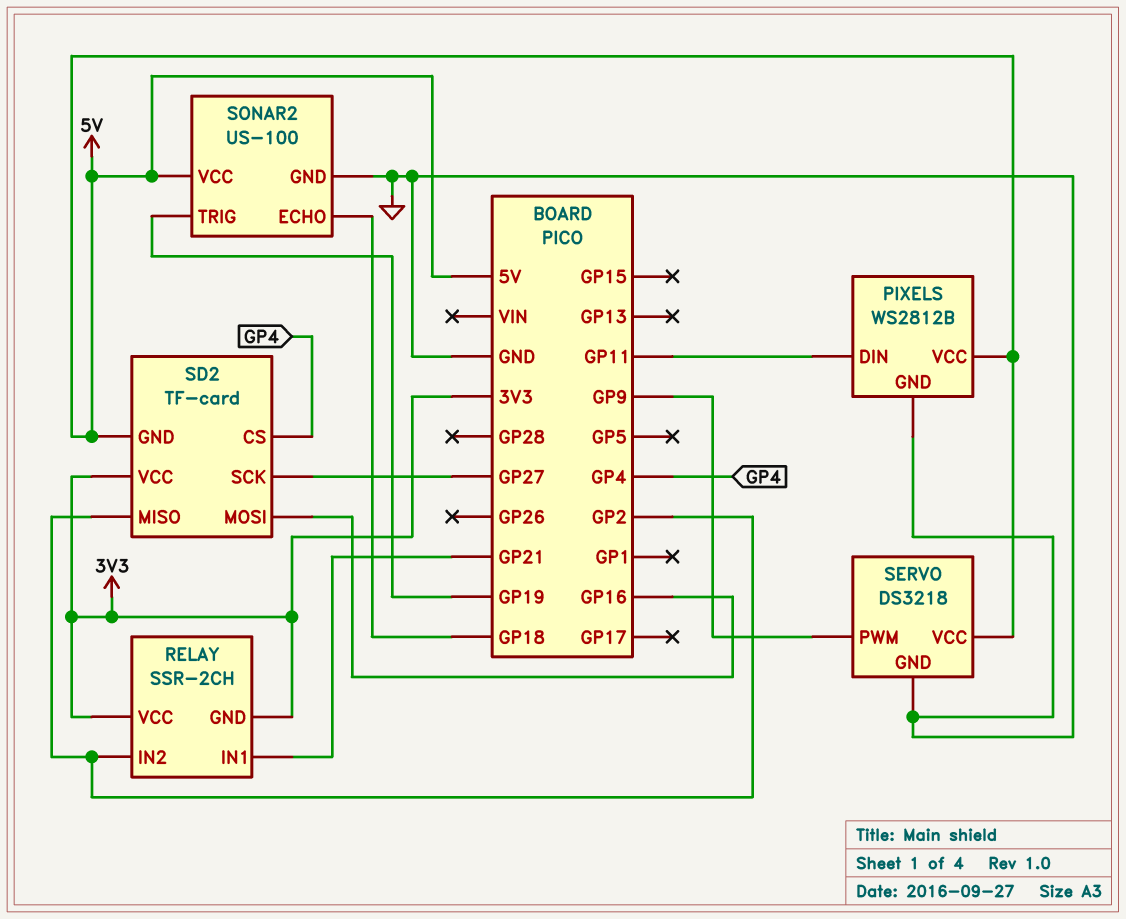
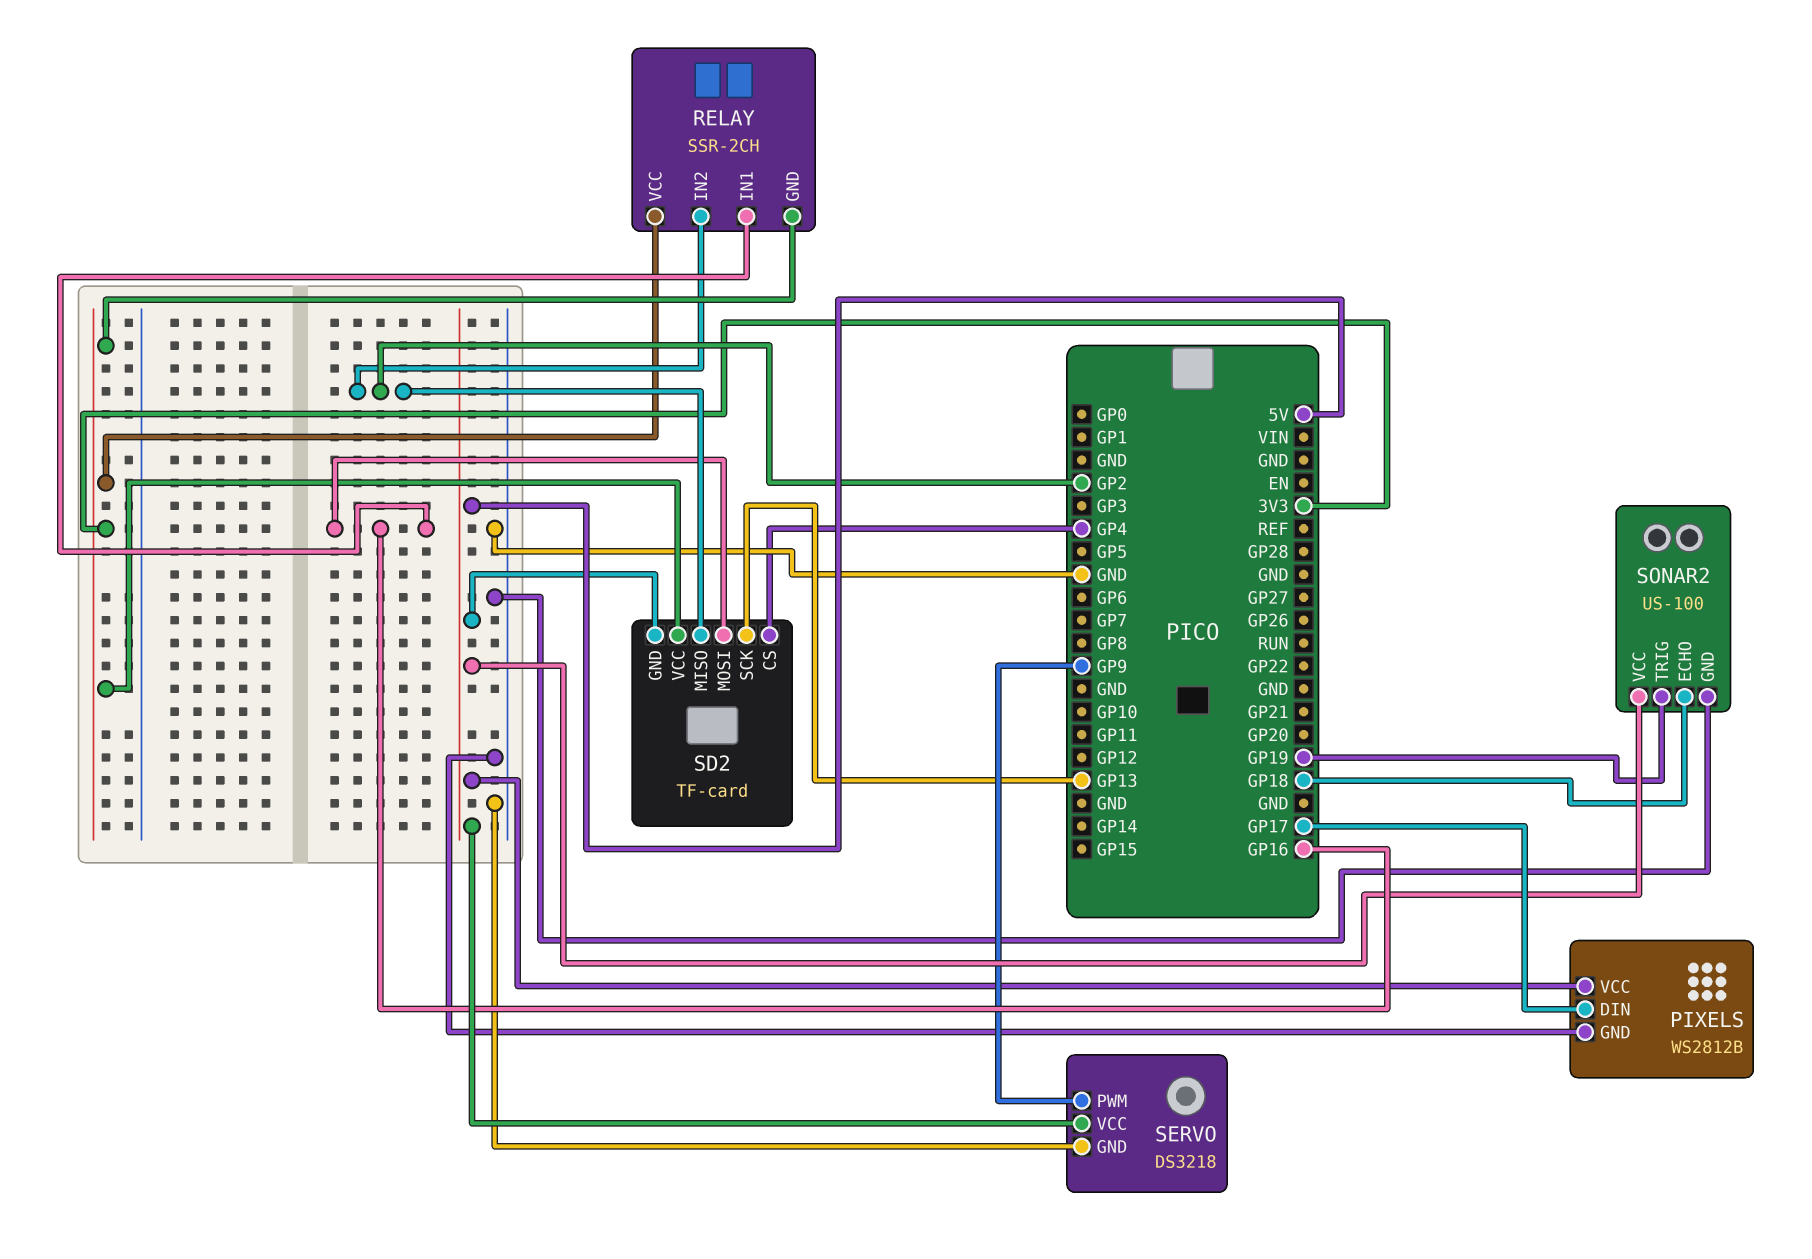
PIXELS pin DIN: GP11 -> GP17
RELAY pin IN1: GP21 -> GP16
SD2 pin SCK: GP27 -> GP13

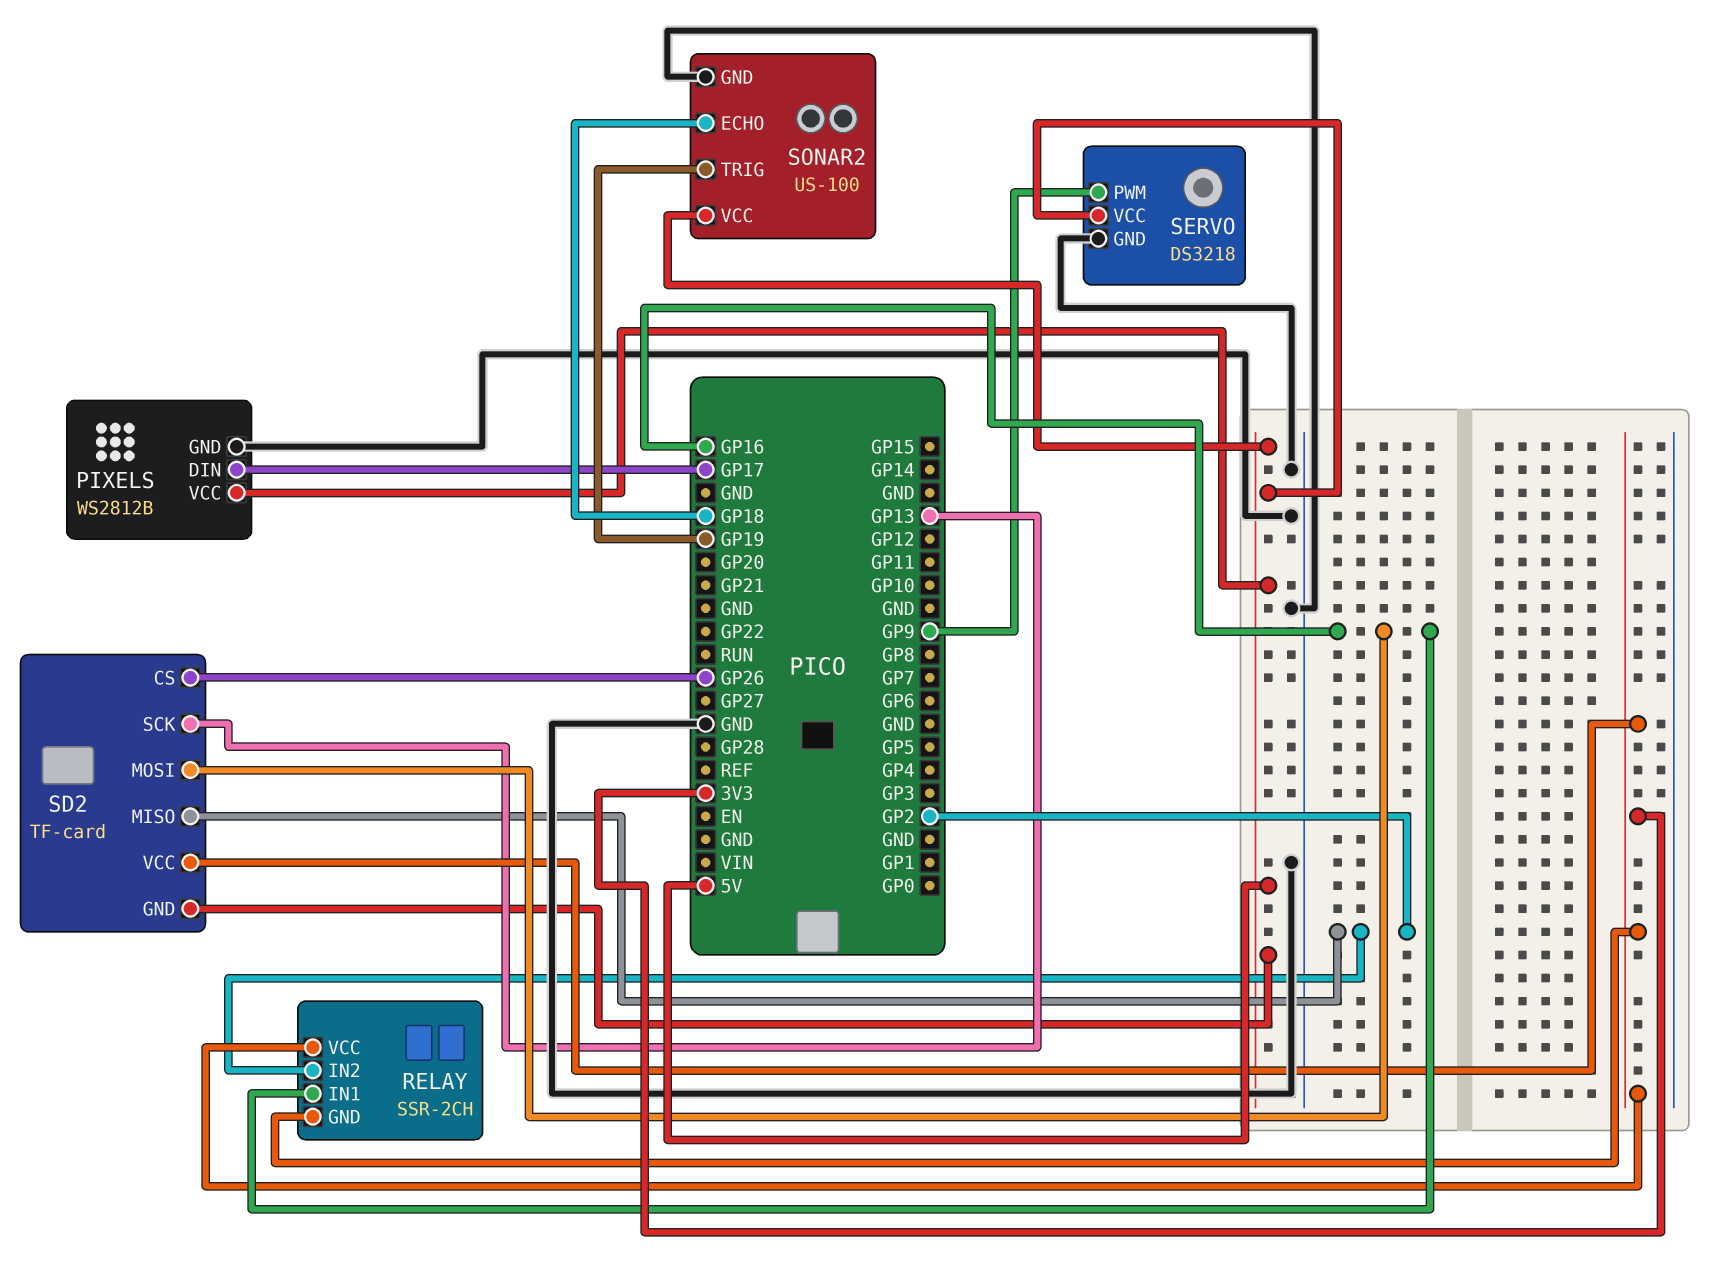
SD2 pin CS: GP4 -> GP26

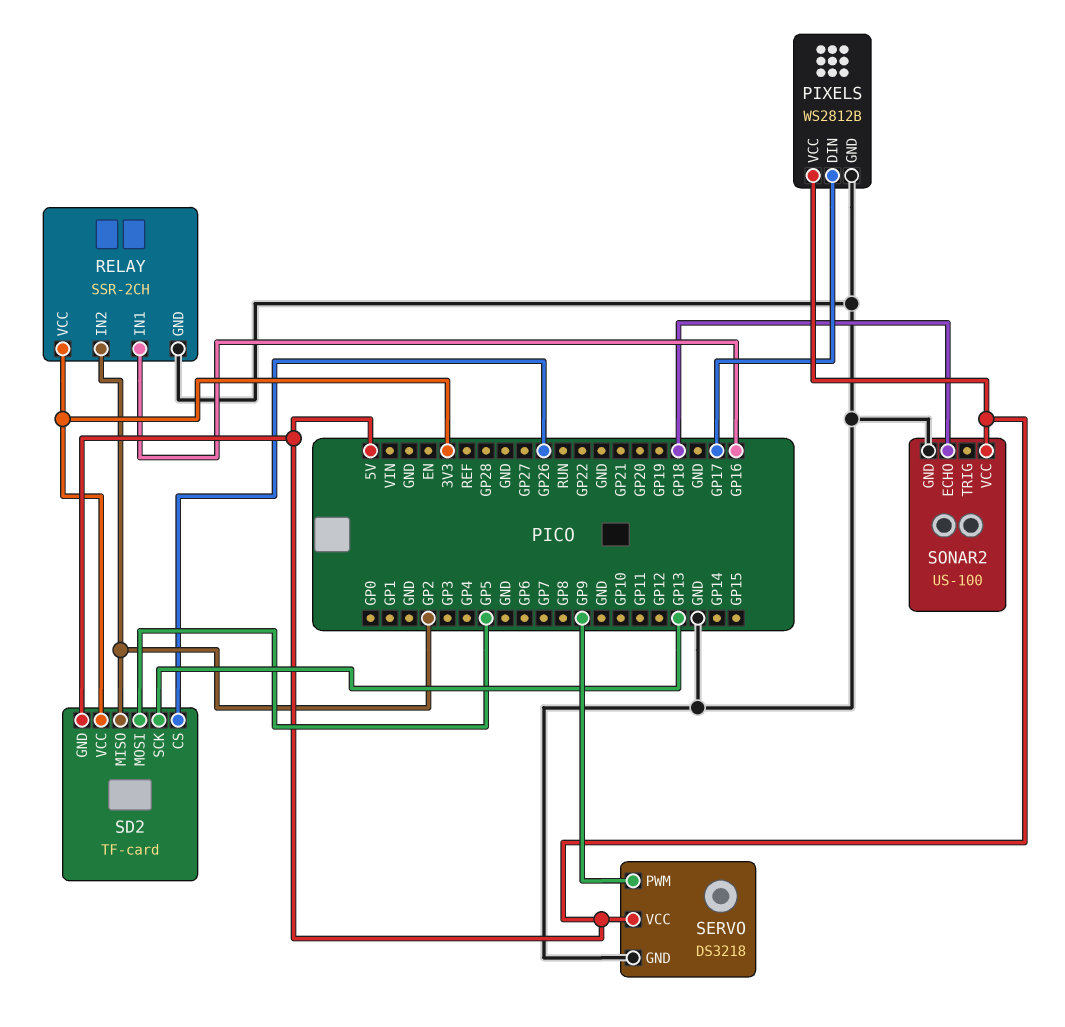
RELAY pin GND: 3V3 -> GND
SD2 pin MOSI: GP16 -> GP5
SONAR2 pin TRIG: GP19 -> none

